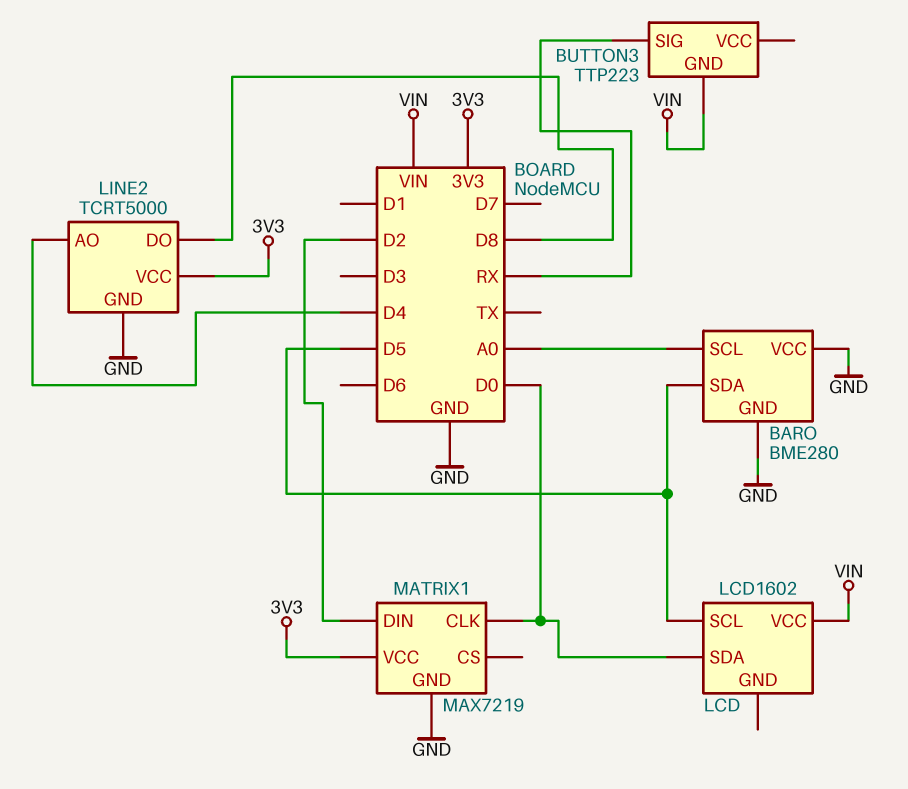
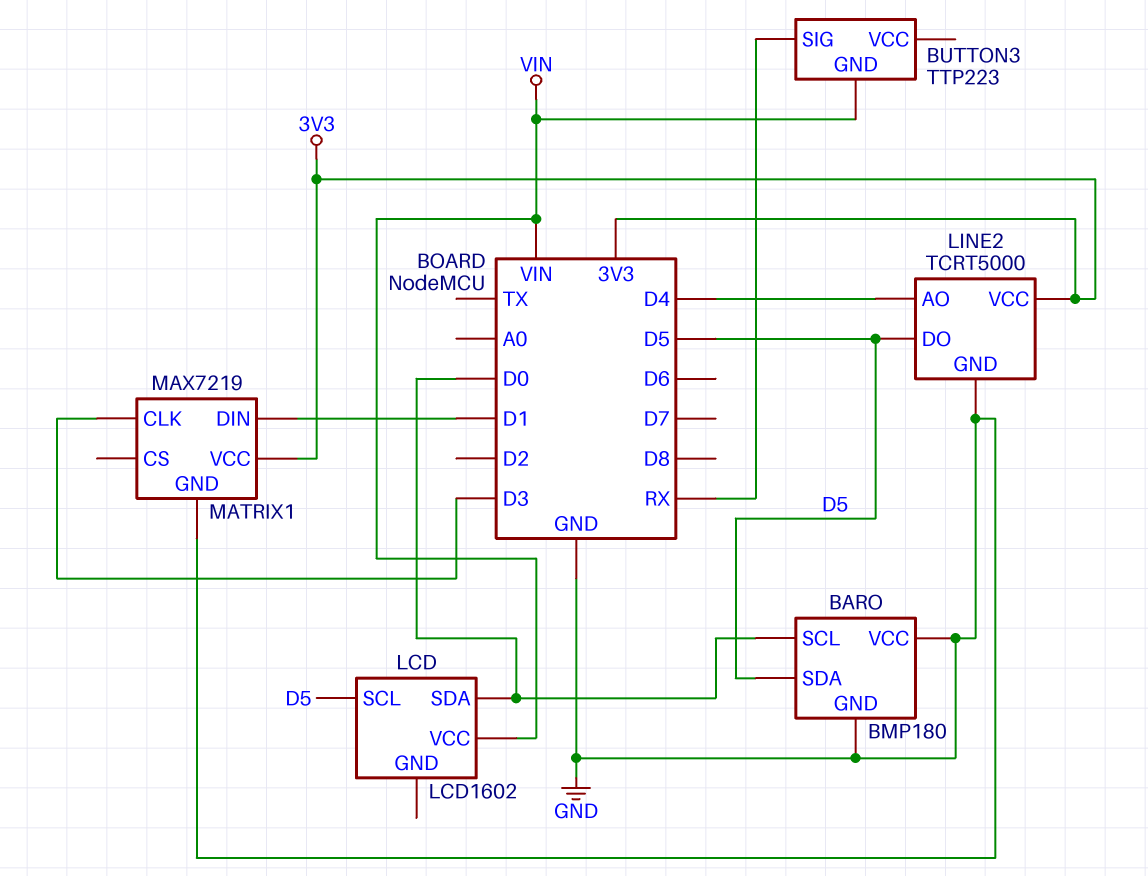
BARO: BME280 -> BMP180
BARO pin SCL: A0 -> D0
LINE2 pin DO: D8 -> D5
MATRIX1 pin CLK: D0 -> D3
MATRIX1 pin DIN: D2 -> D1

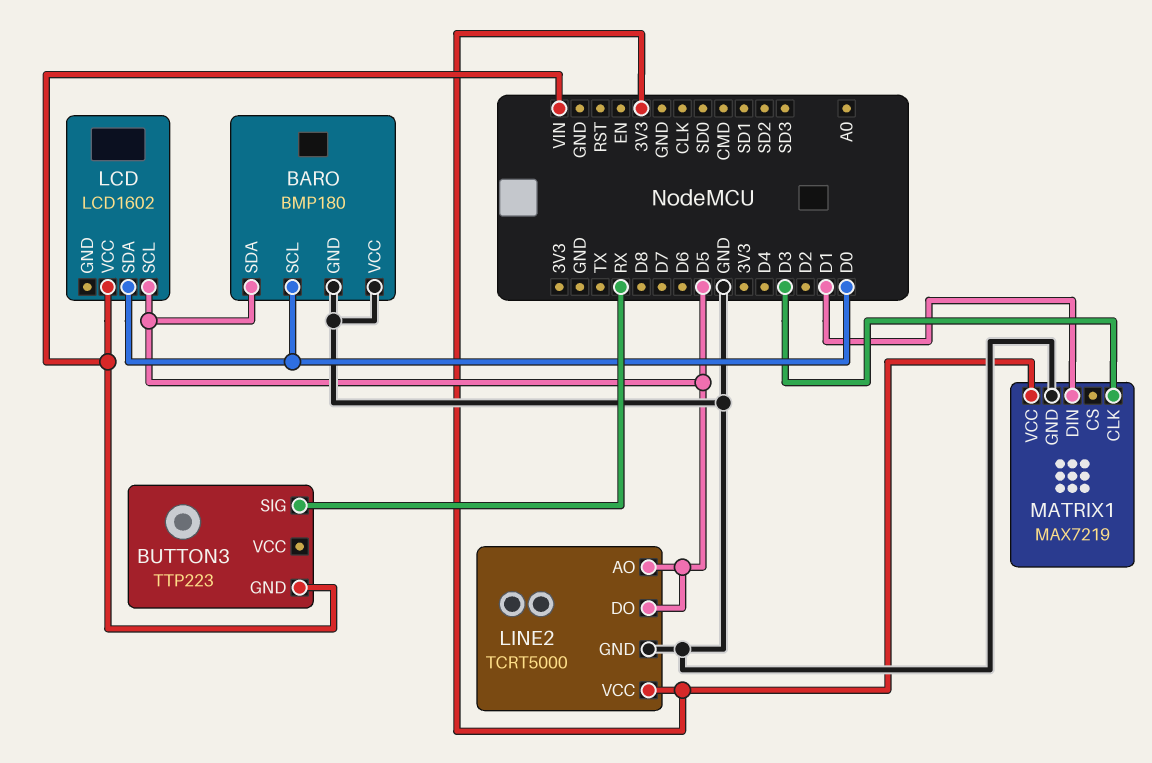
LINE2 pin AO: D4 -> D5

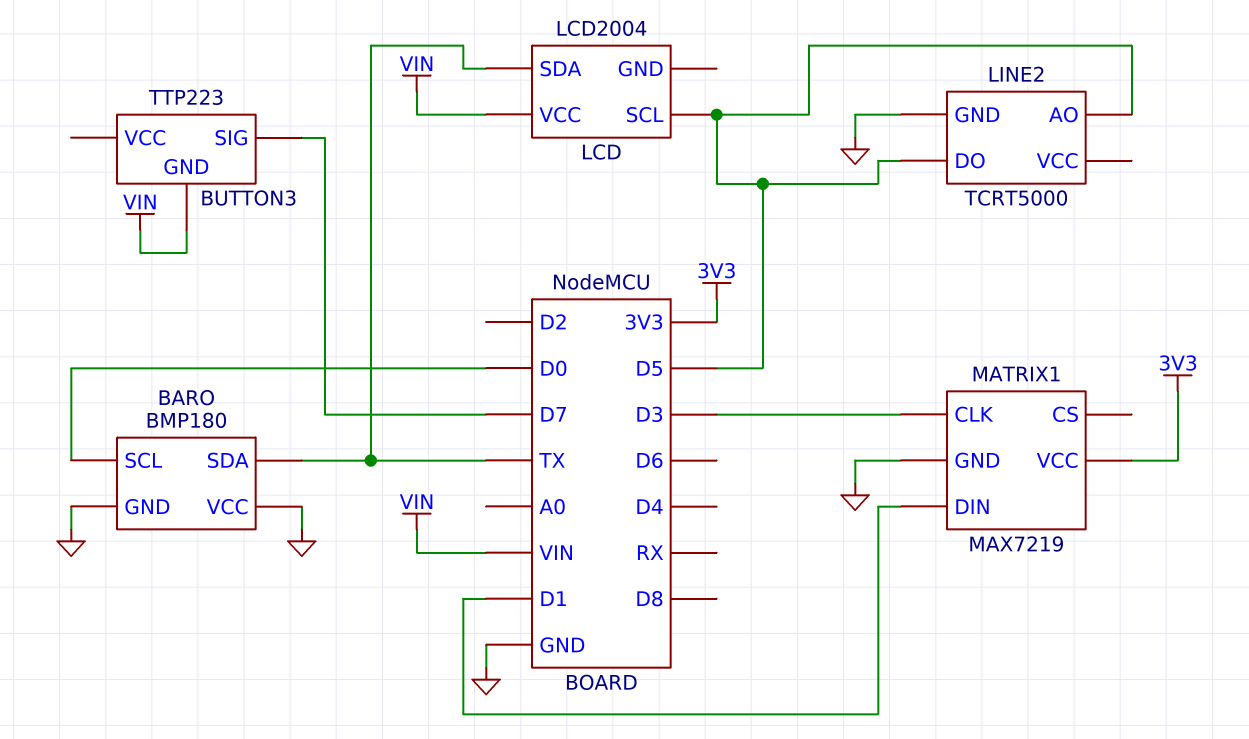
BARO pin SDA: D5 -> TX
BUTTON3 pin SIG: RX -> D7
LCD: LCD1602 -> LCD2004
LCD pin SDA: D0 -> TX
LINE2 pin VCC: 3V3 -> none

